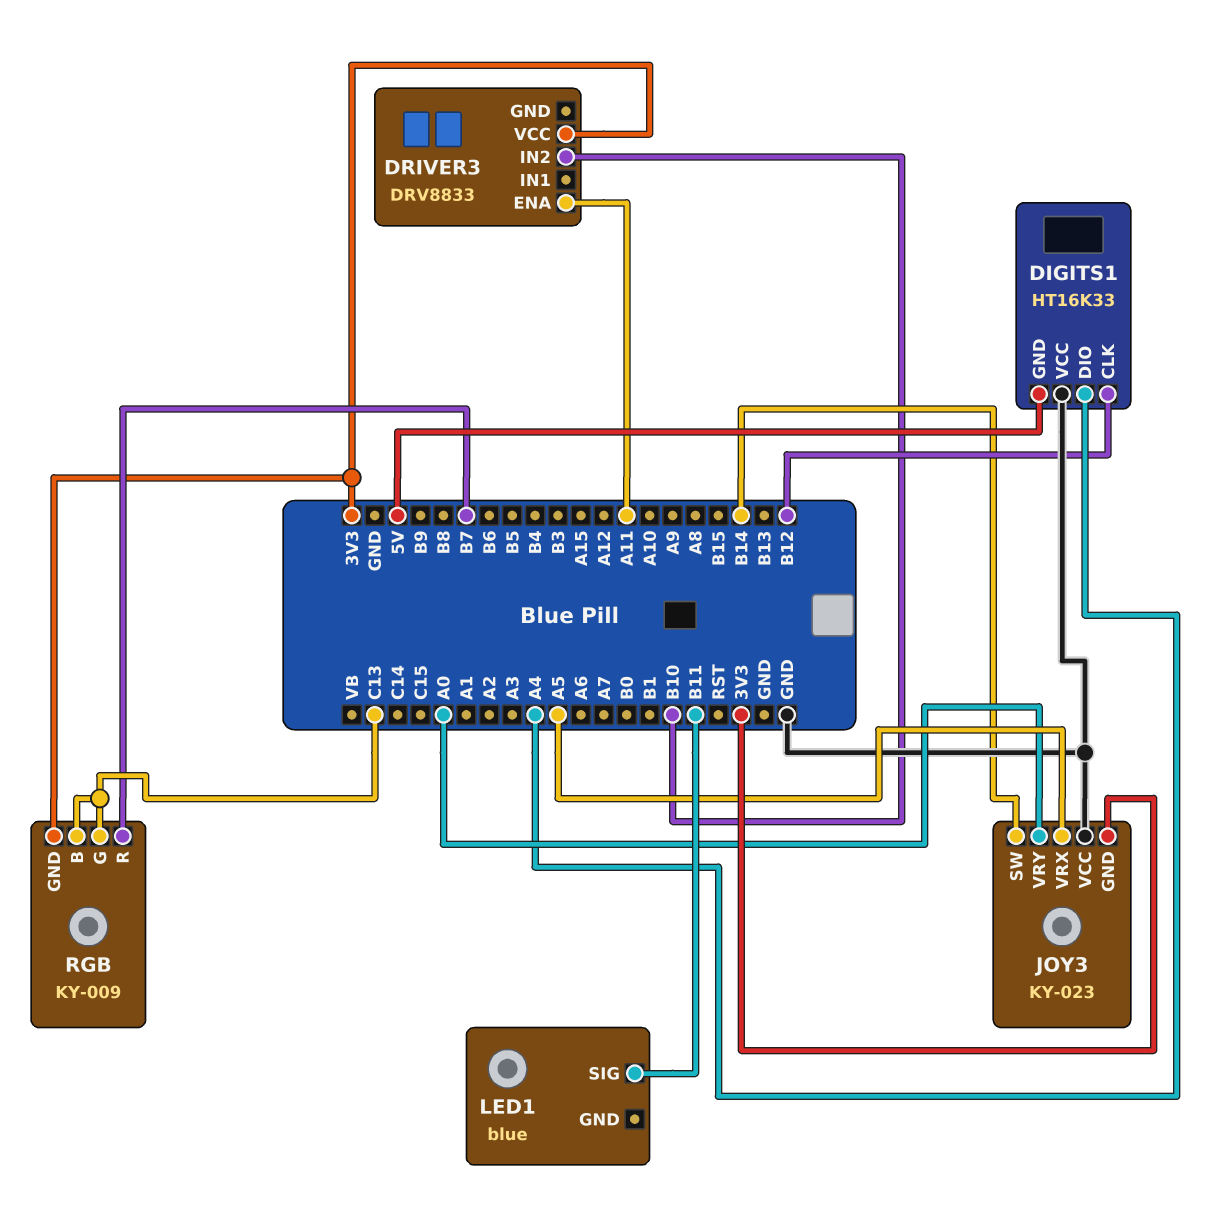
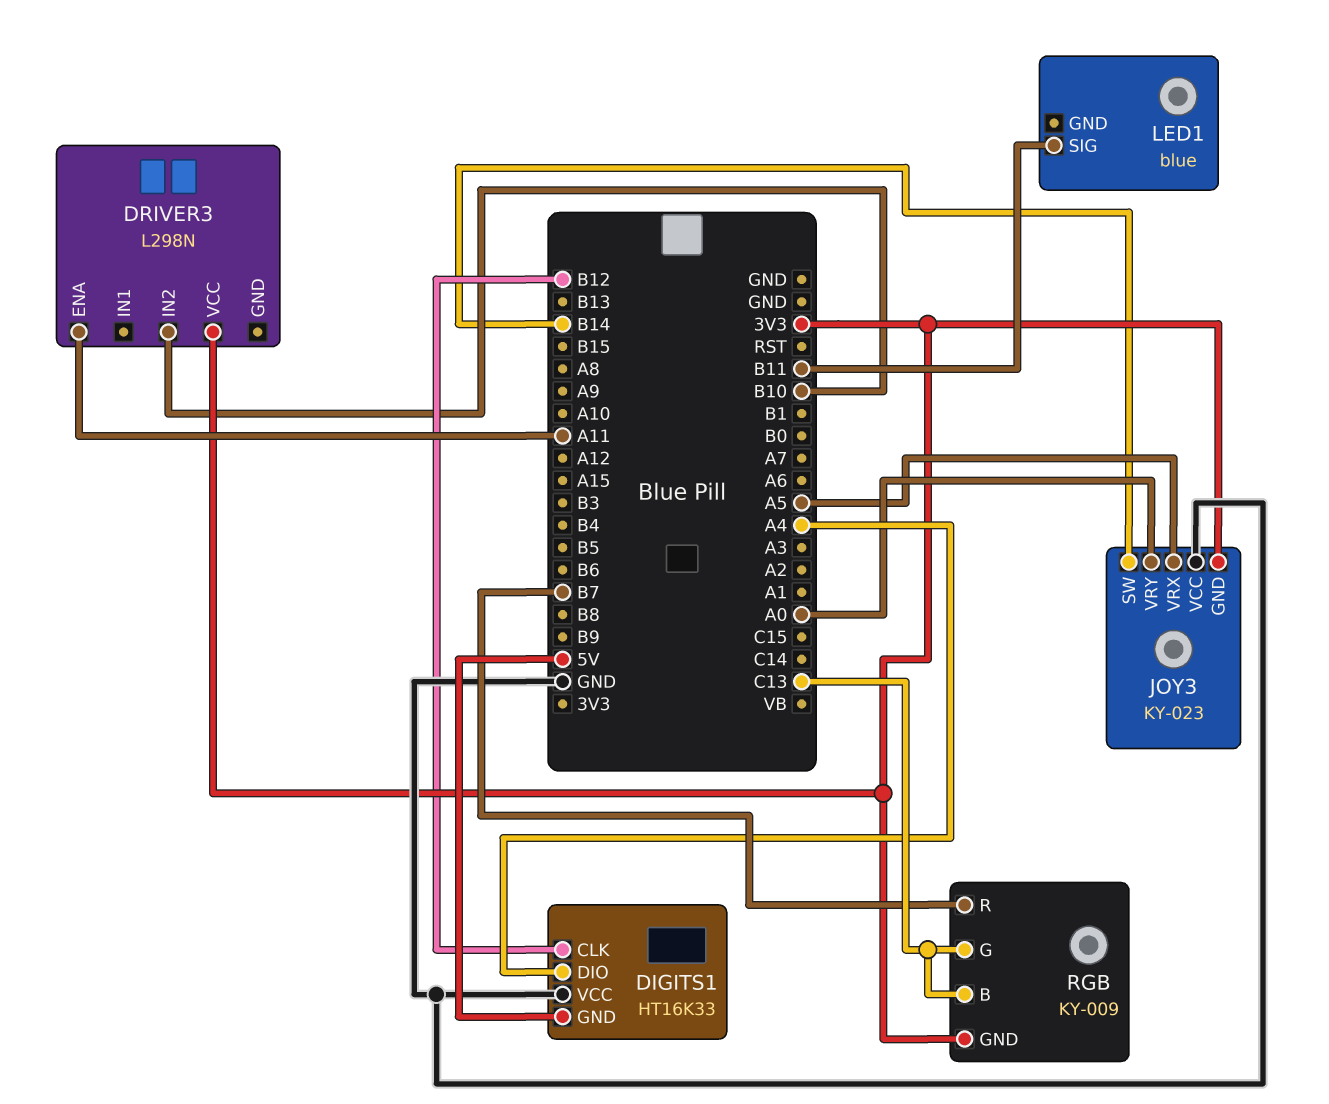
DRIVER3: DRV8833 -> L298N

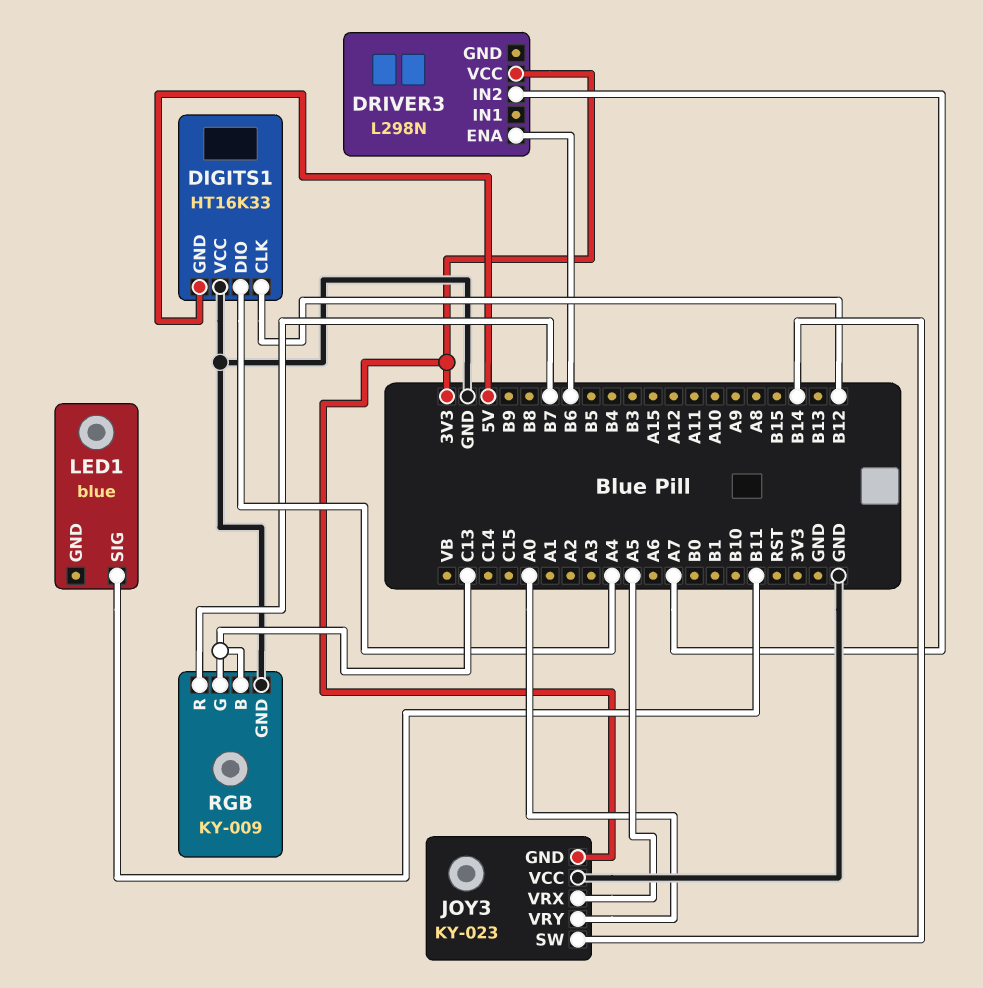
DRIVER3 pin ENA: A11 -> B6
DRIVER3 pin IN2: B10 -> A7
RGB pin GND: 3V3 -> GND

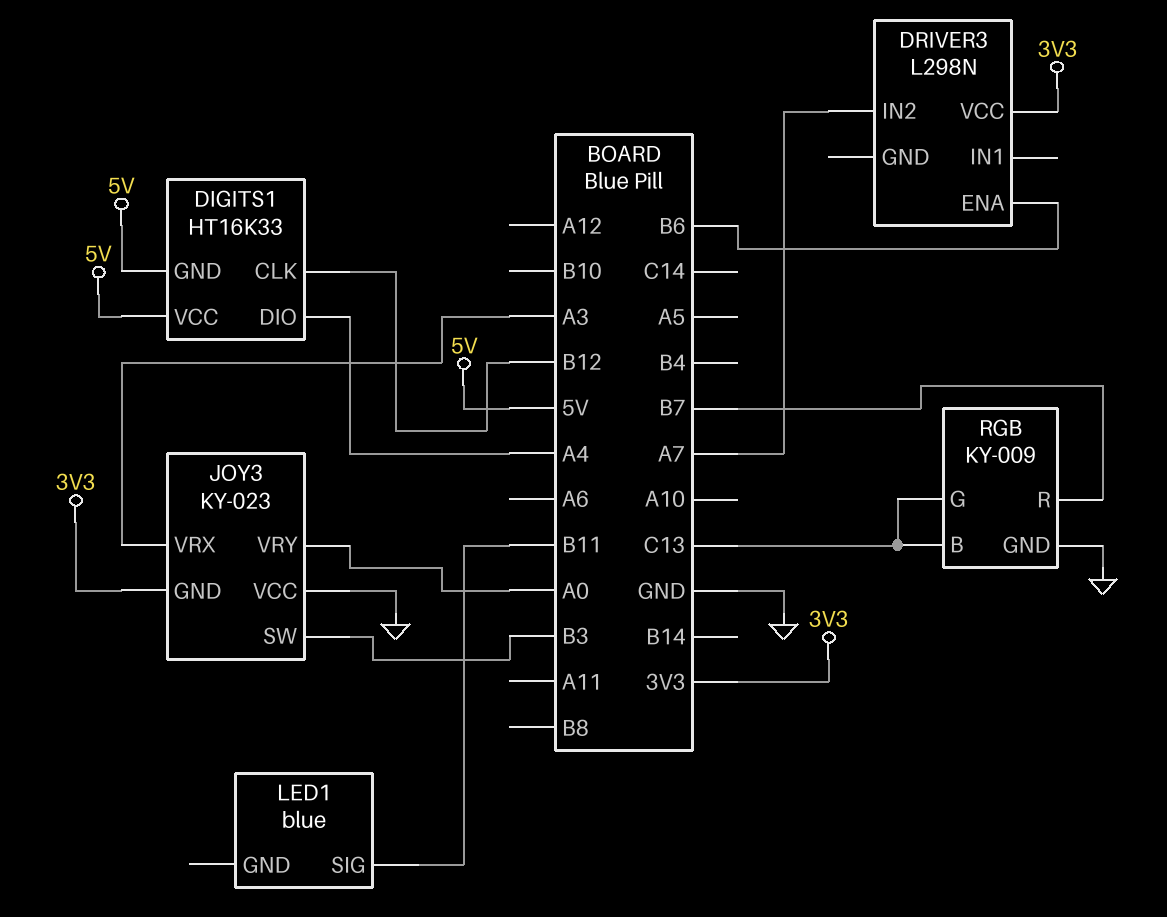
DIGITS1 pin VCC: GND -> 5V
JOY3 pin SW: B14 -> B3
JOY3 pin VRX: A5 -> A3

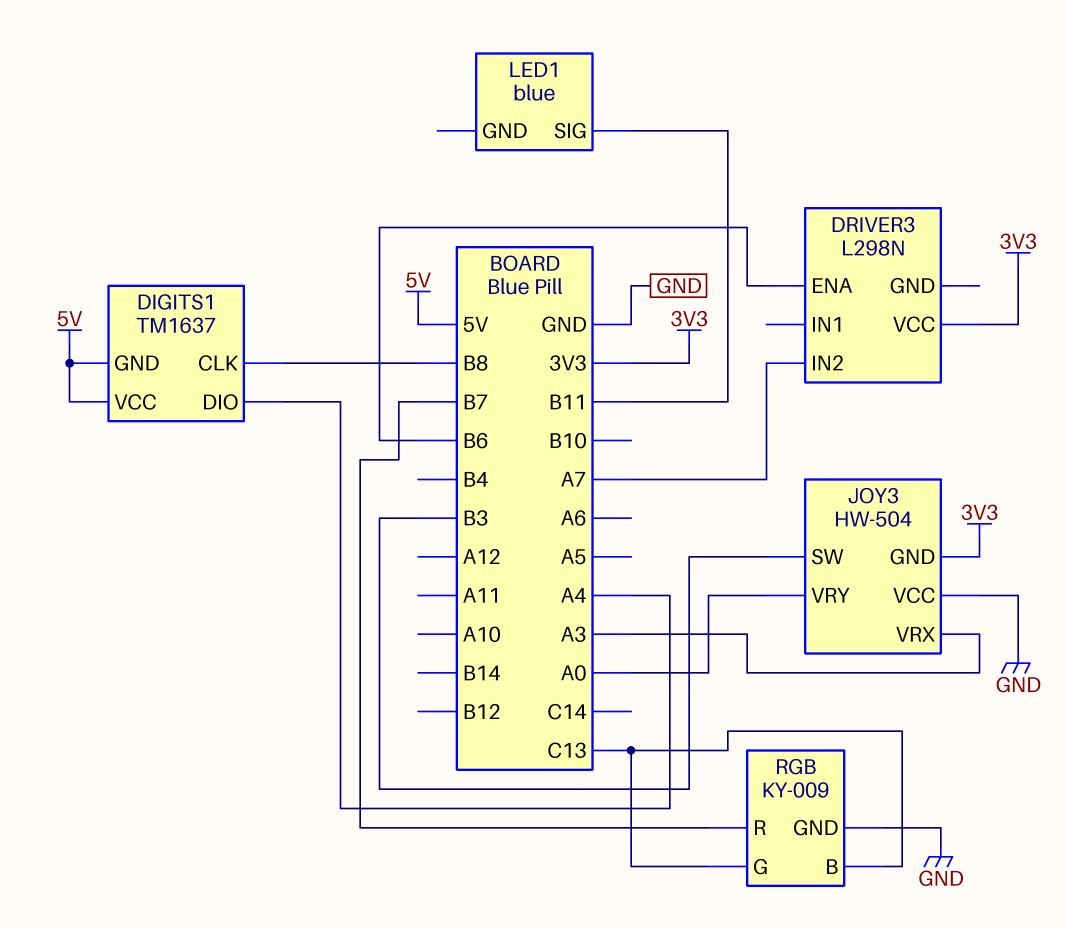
DIGITS1: HT16K33 -> TM1637
DIGITS1 pin CLK: B12 -> B8
JOY3: KY-023 -> HW-504

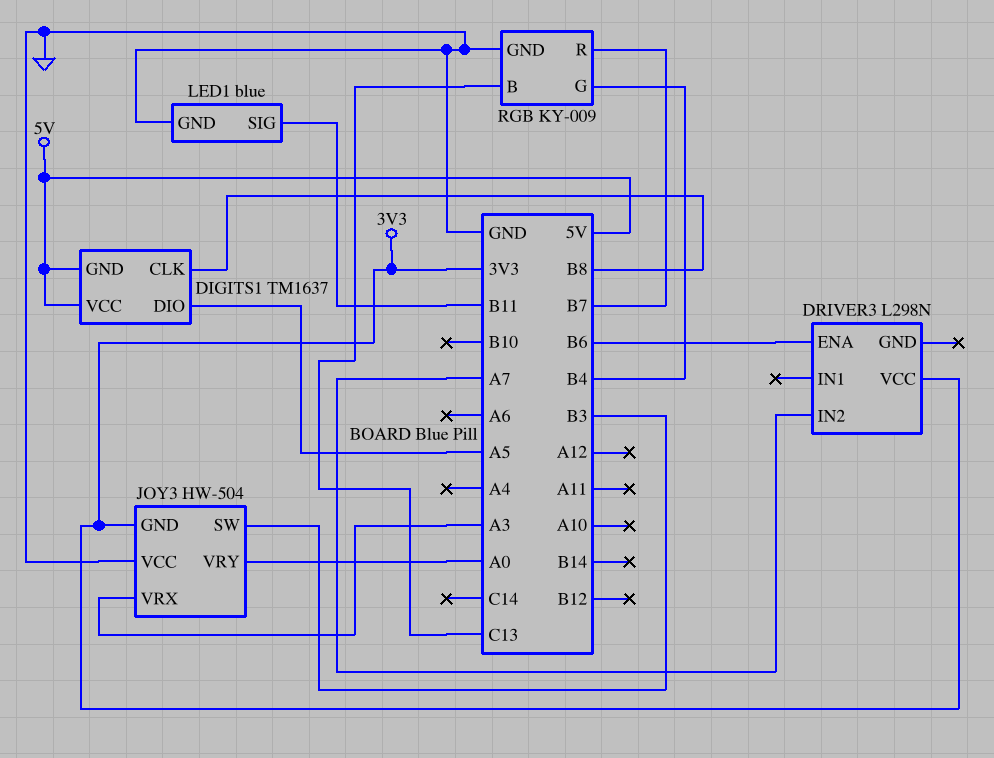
DIGITS1 pin DIO: A4 -> A5
LED1 pin GND: none -> GND
RGB pin G: C13 -> B4

